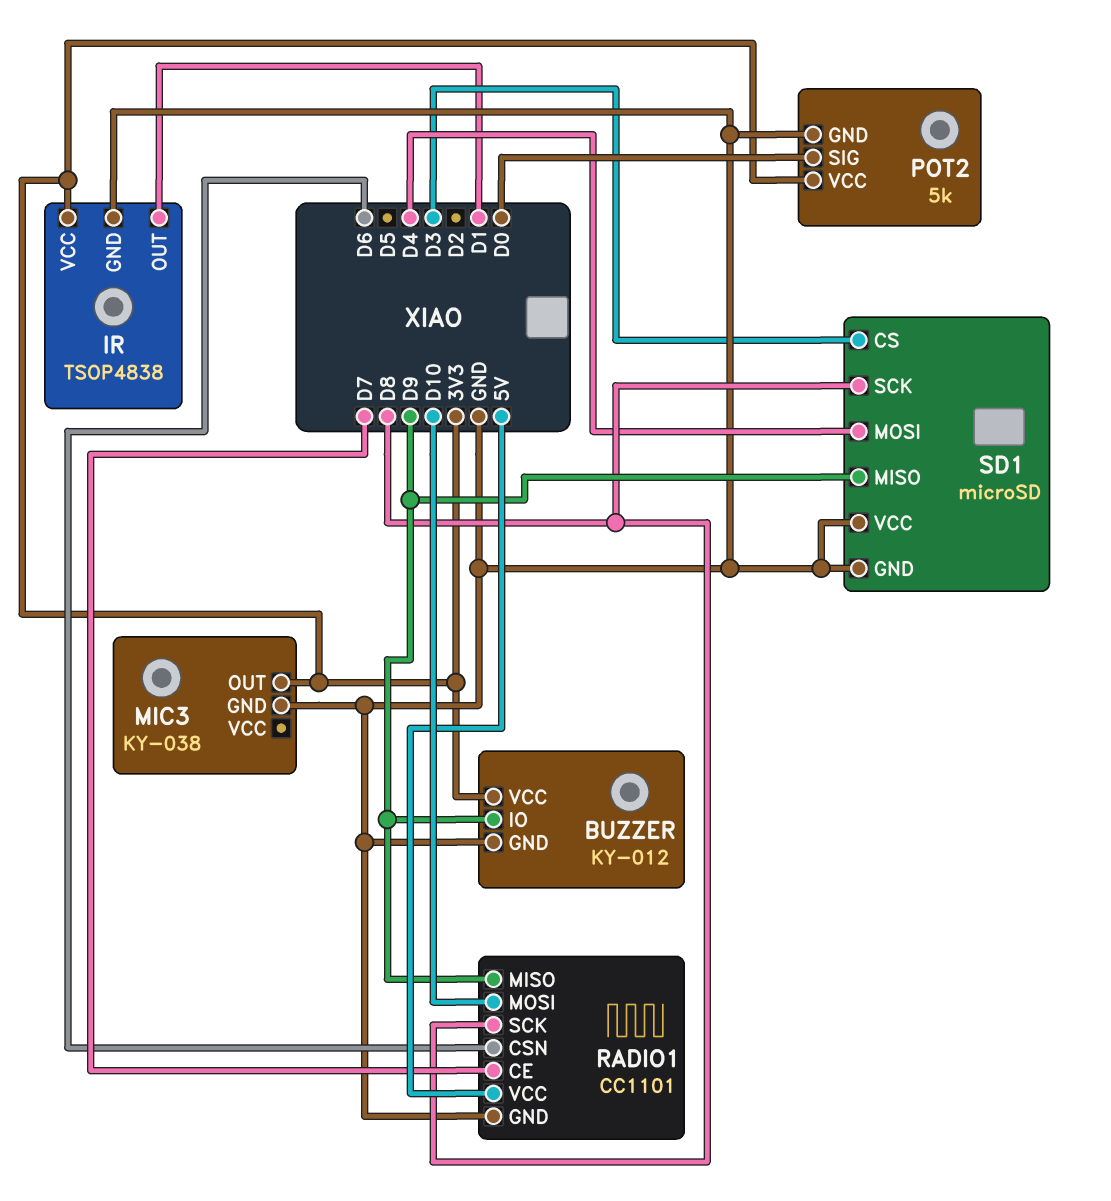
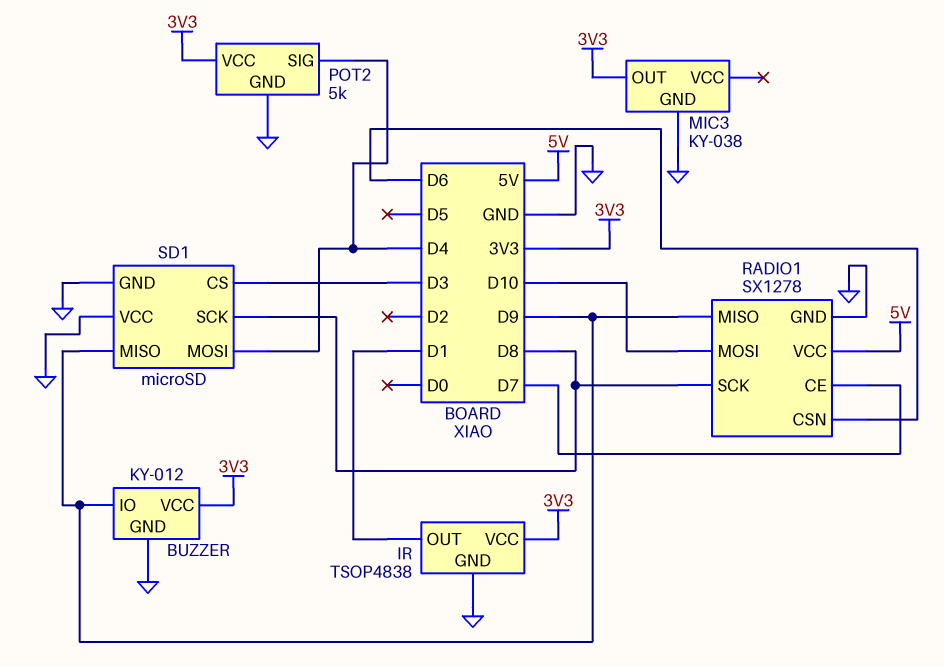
POT2 pin SIG: D0 -> D4
RADIO1: CC1101 -> SX1278

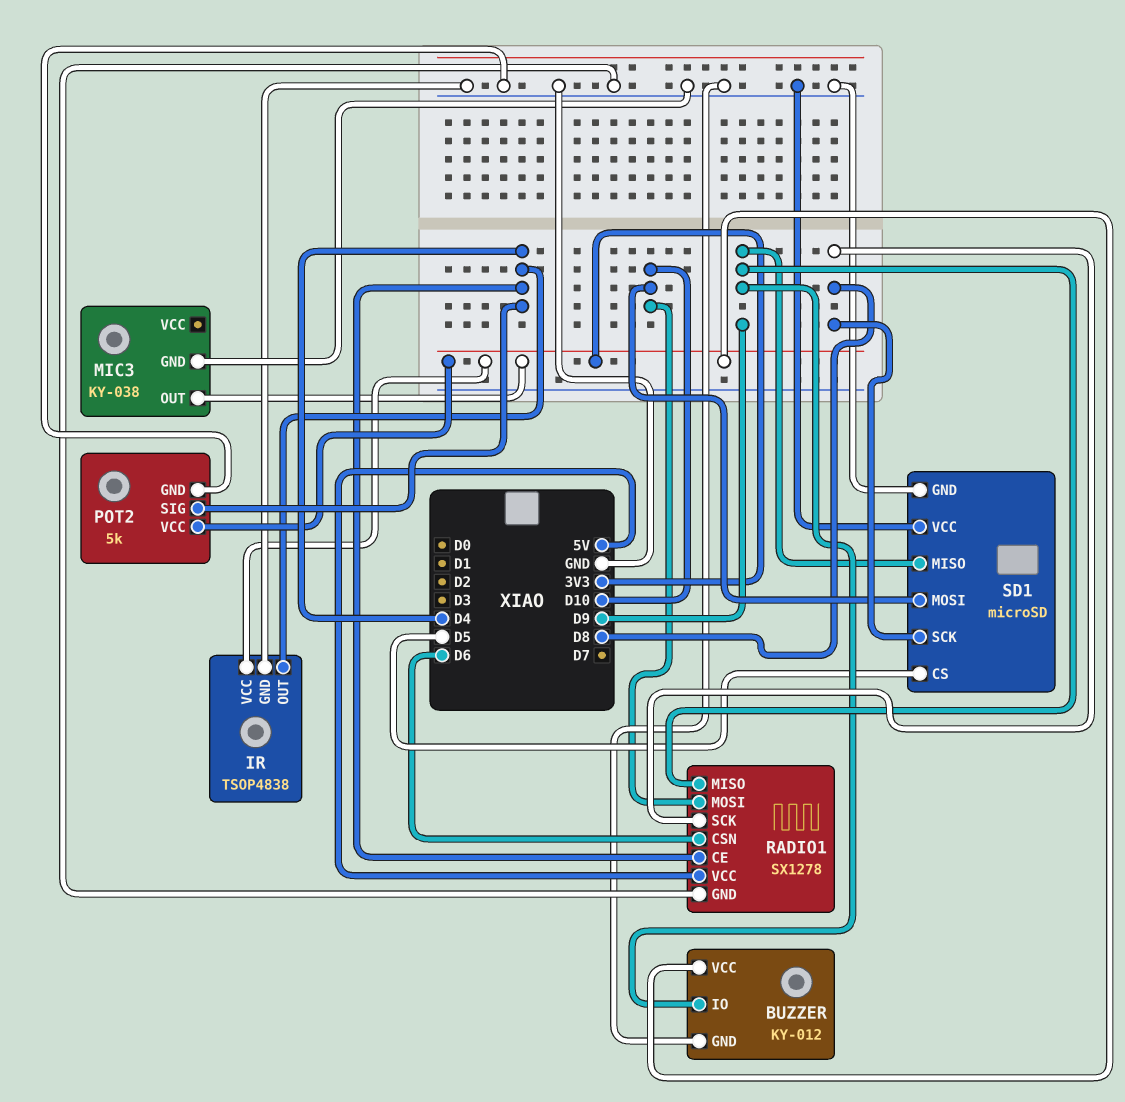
IR pin OUT: D1 -> D4
RADIO1 pin CE: D7 -> D4
SD1 pin CS: D3 -> D5
SD1 pin MOSI: D4 -> D10

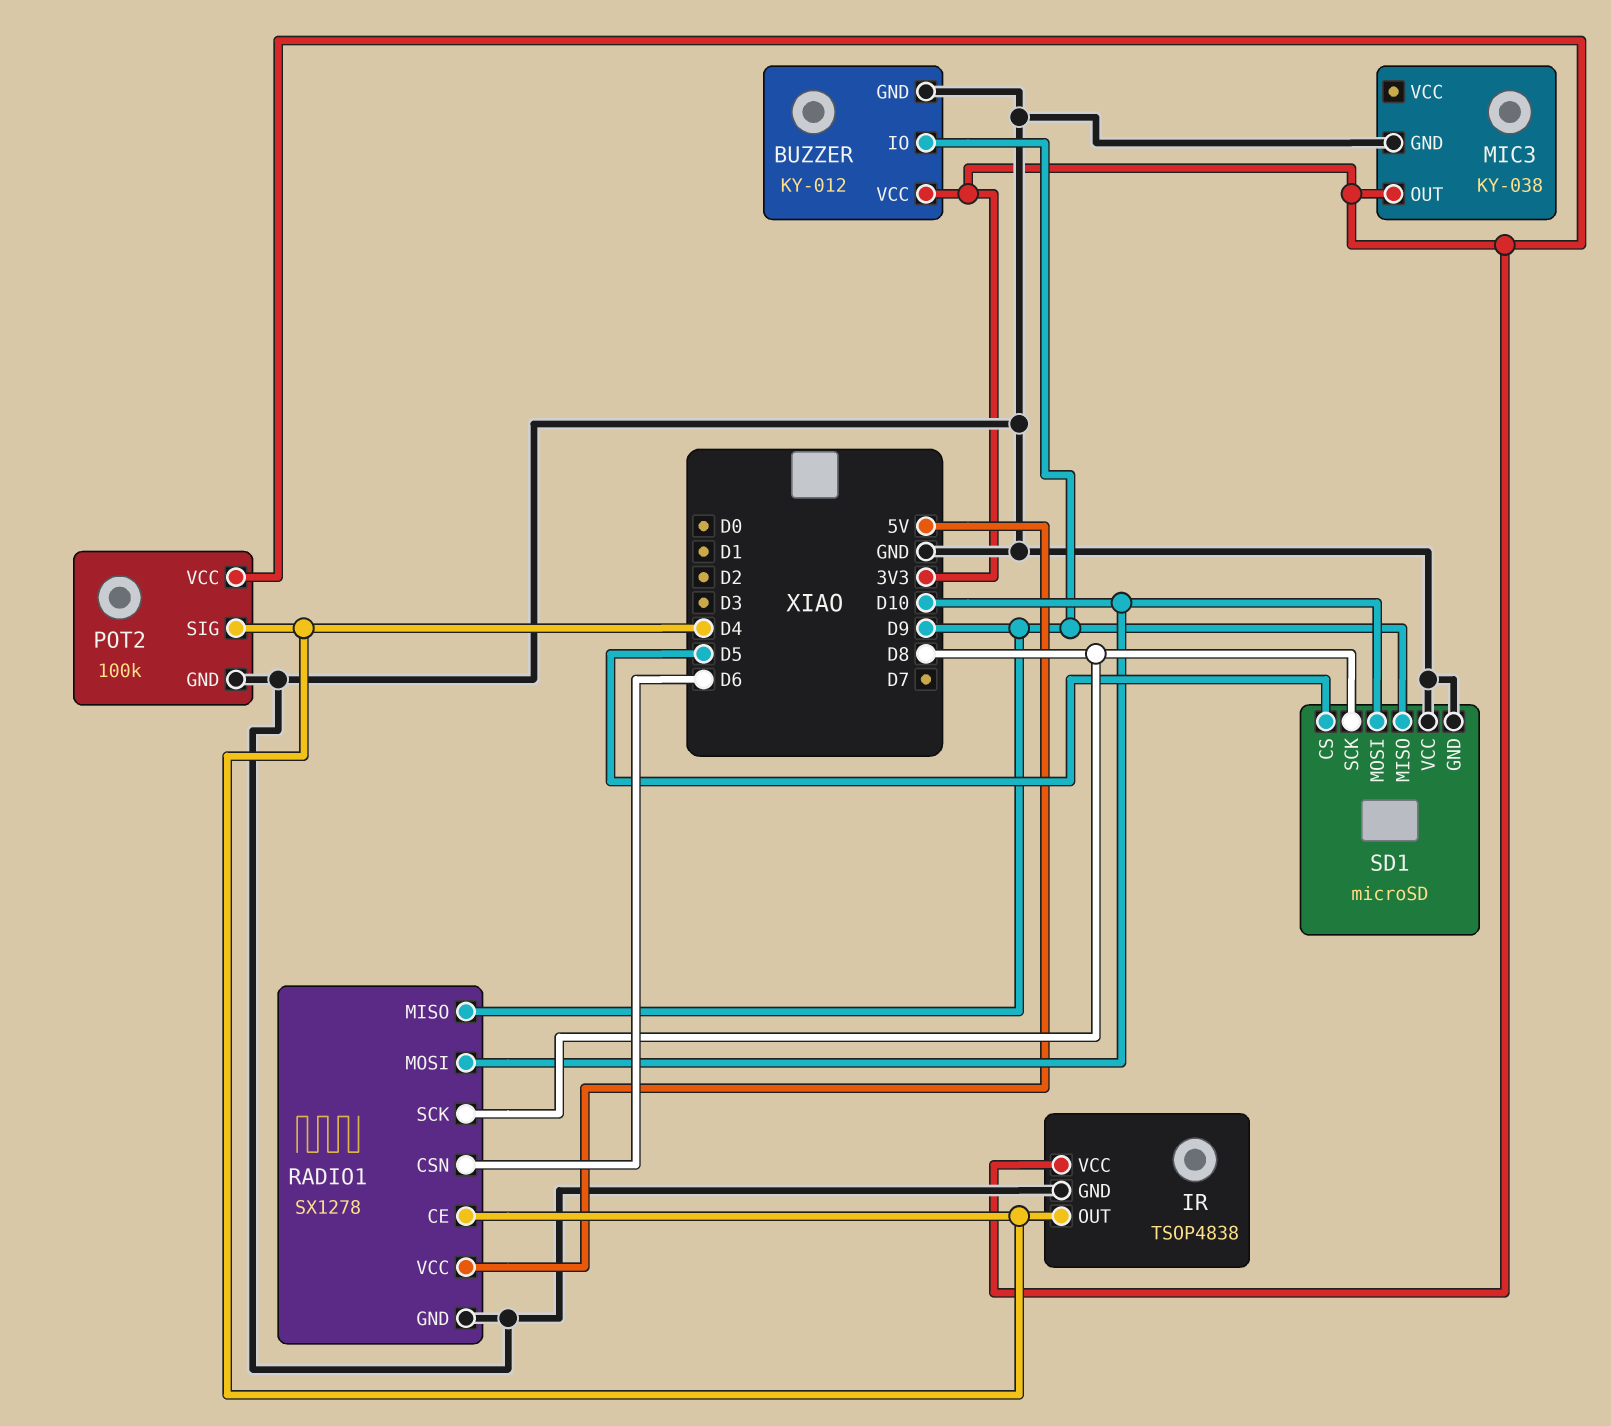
POT2: 5k -> 100k

